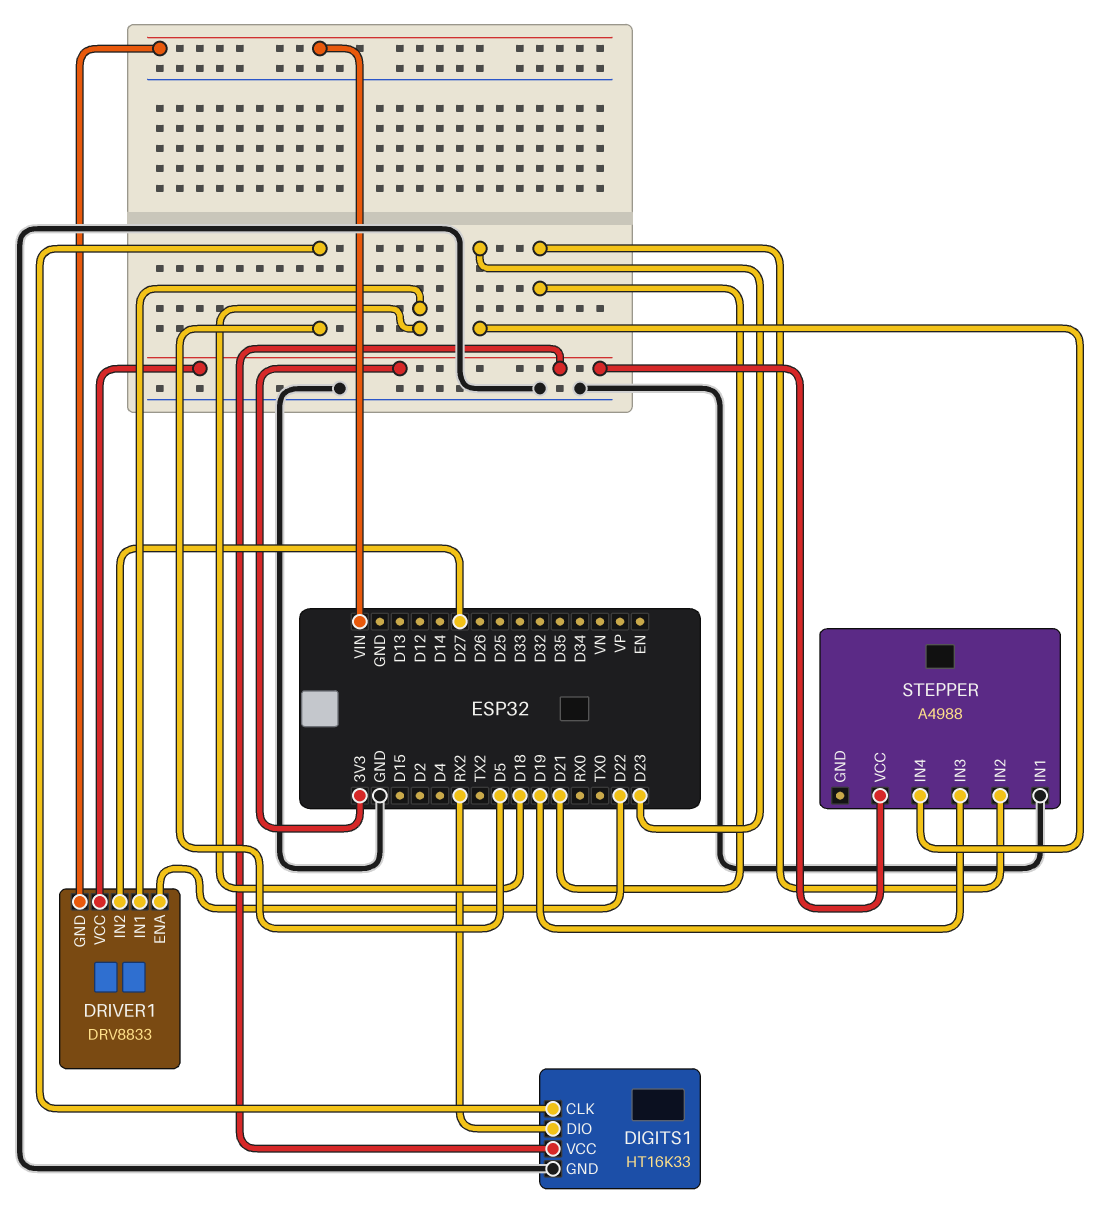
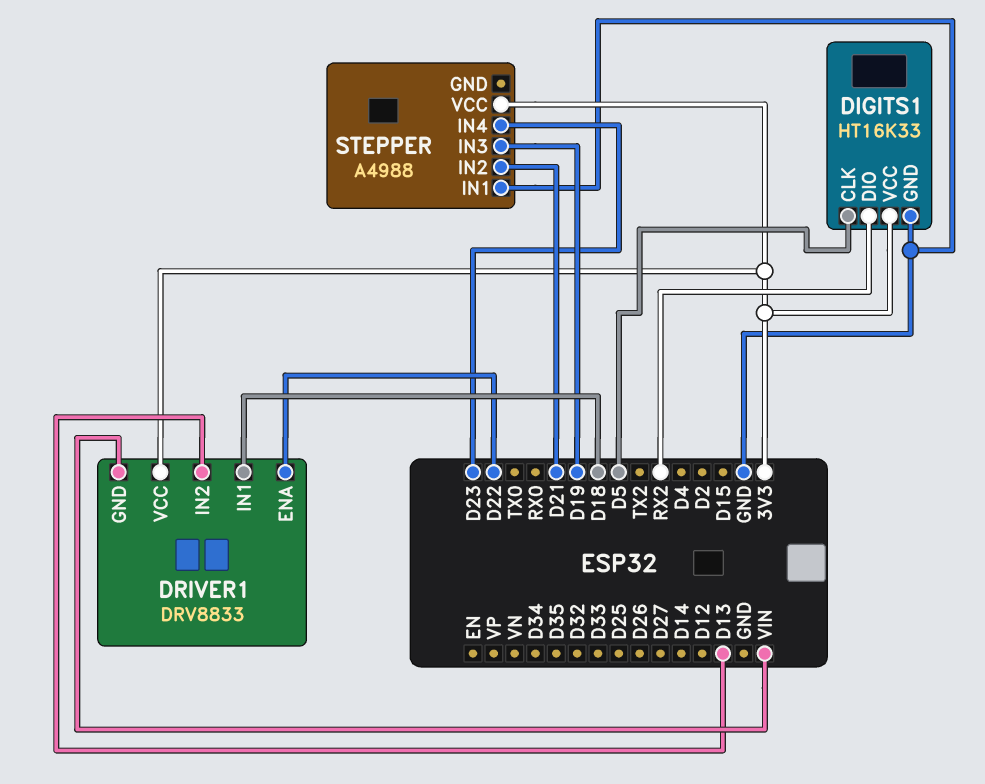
DRIVER1 pin IN2: D27 -> D13

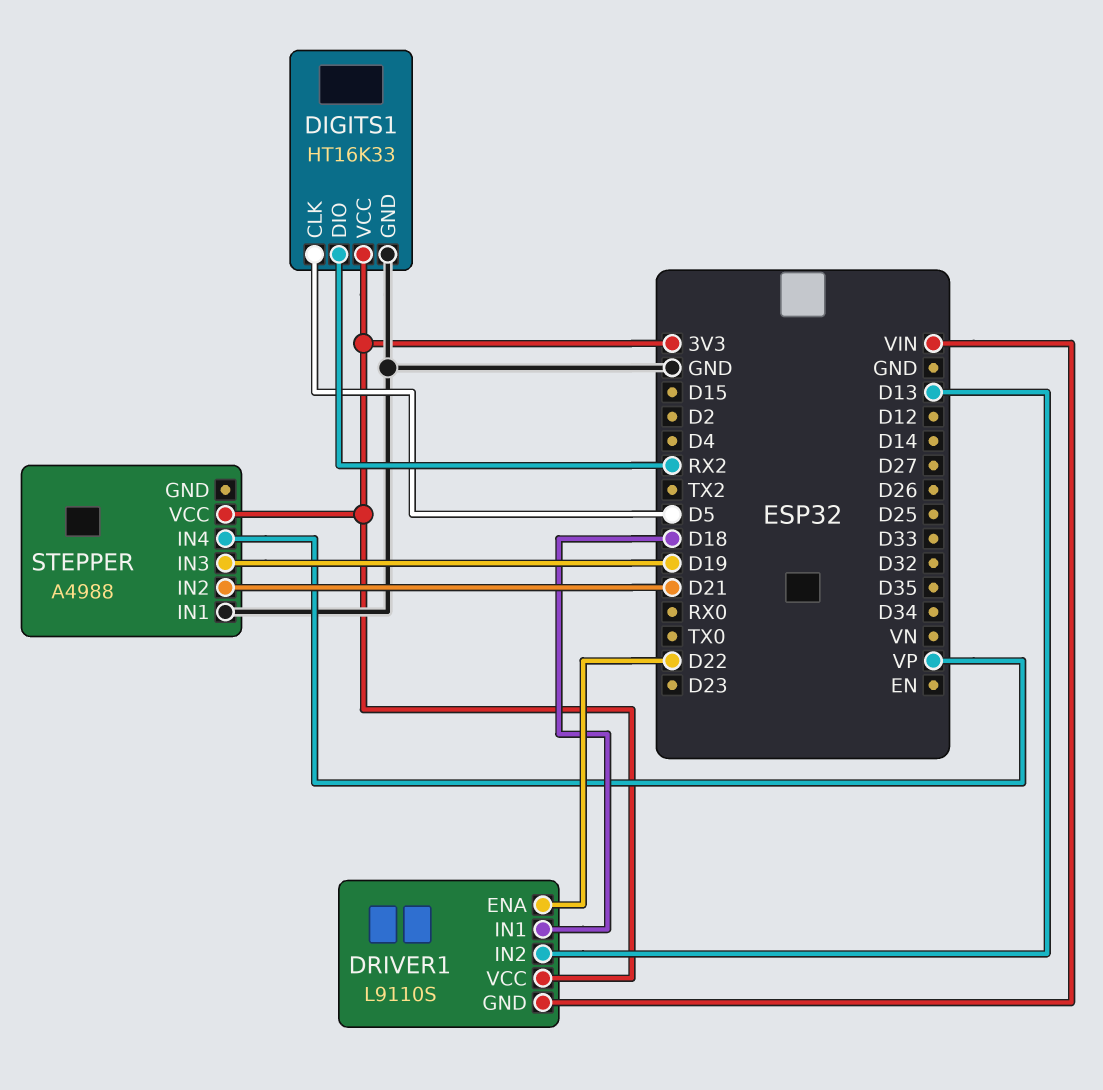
DRIVER1: DRV8833 -> L9110S
STEPPER pin IN4: D23 -> VP

